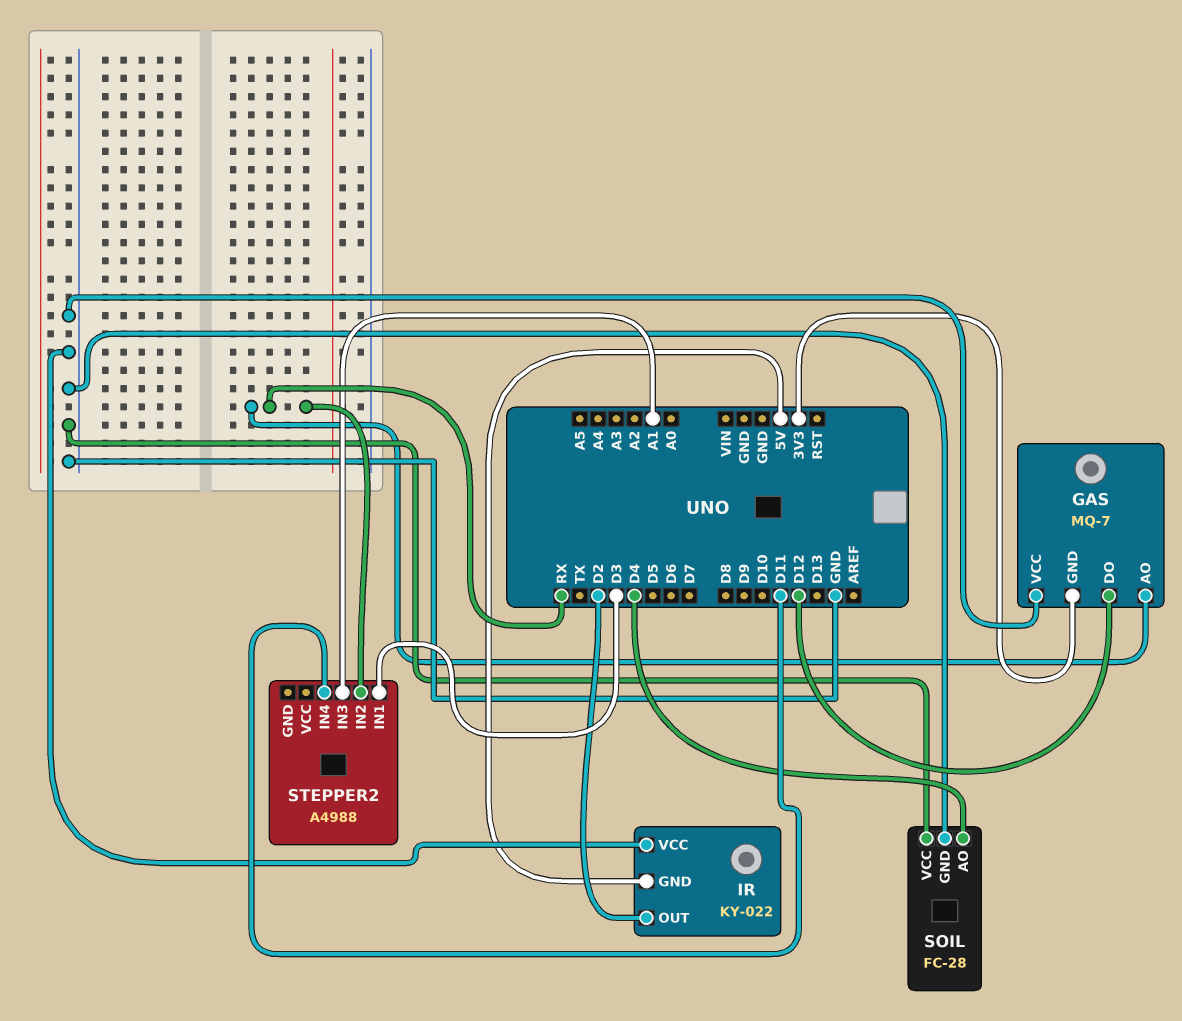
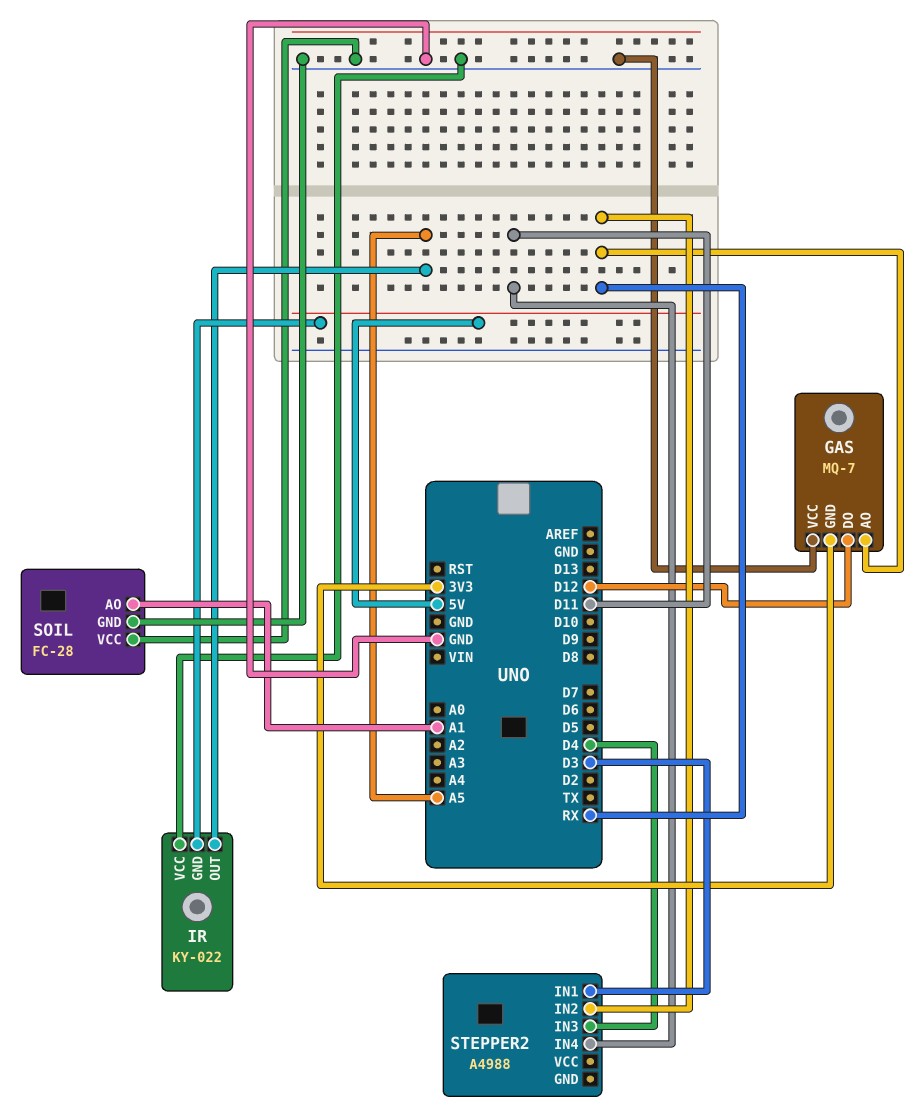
IR pin OUT: D2 -> A5
SOIL pin AO: D4 -> A1
STEPPER2 pin IN3: A1 -> D4

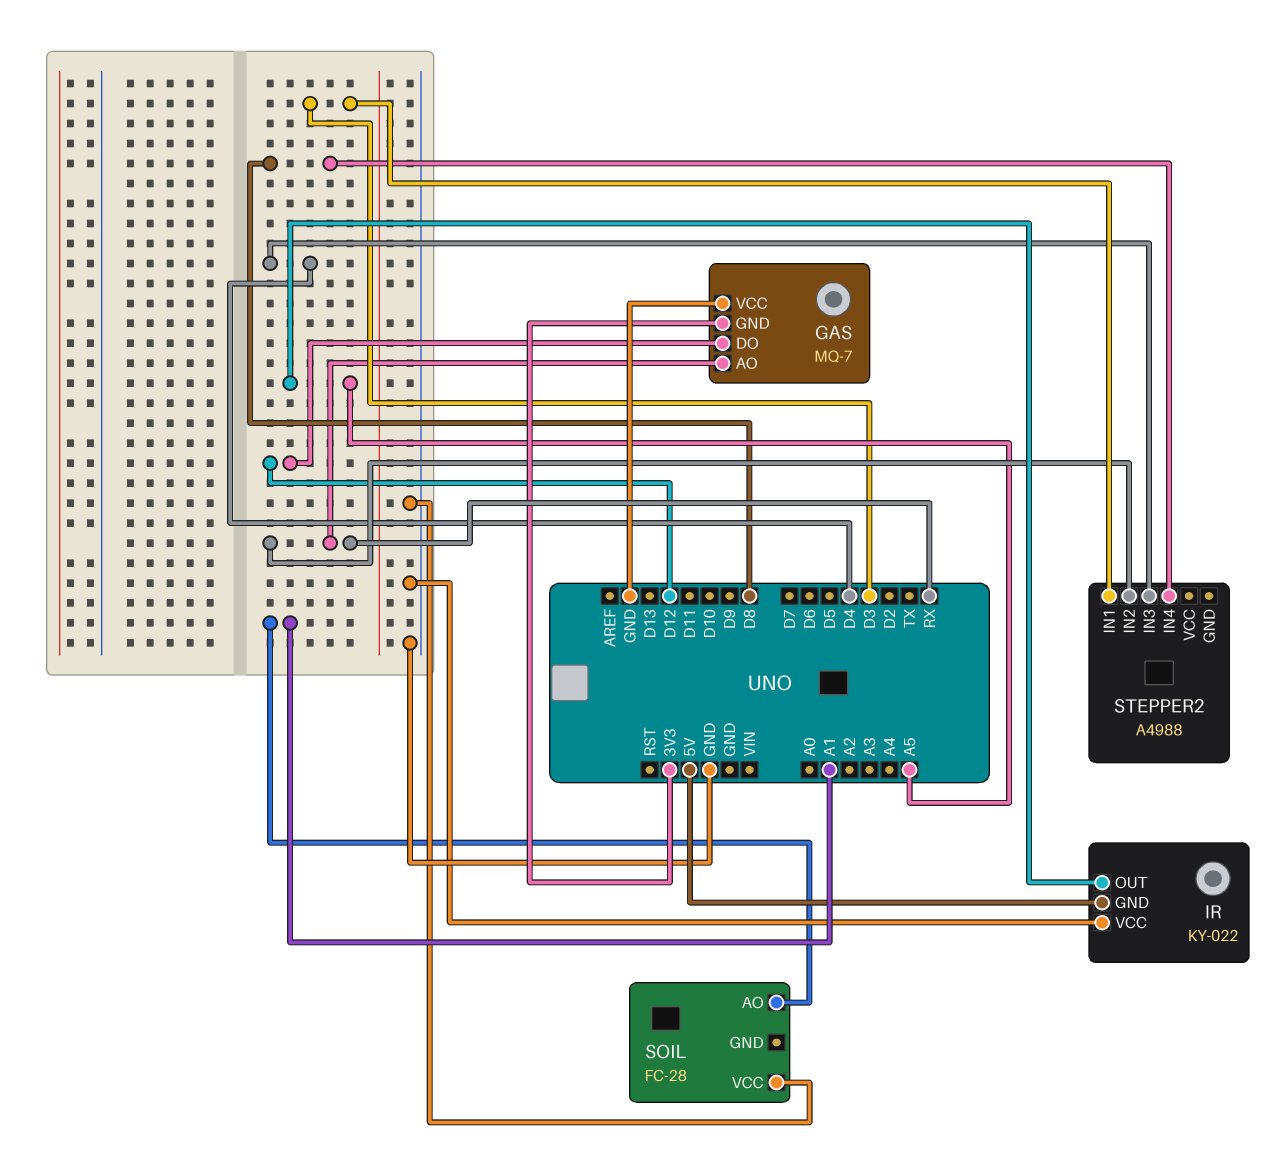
SOIL pin GND: GND -> none
STEPPER2 pin IN4: D11 -> D8

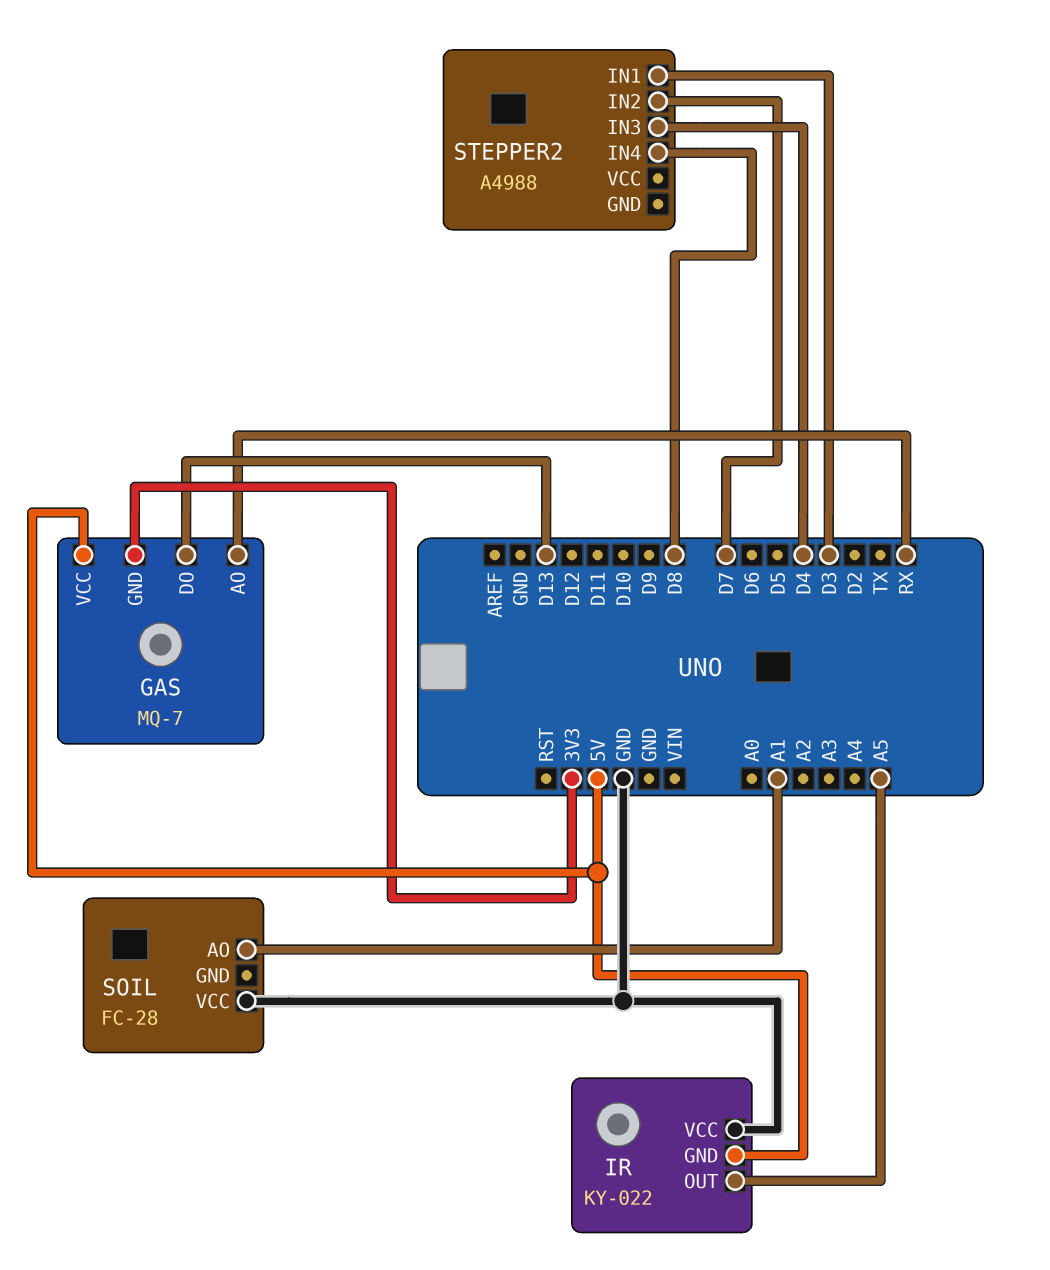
GAS pin DO: D12 -> D13
GAS pin VCC: GND -> 5V
STEPPER2 pin IN2: RX -> D7

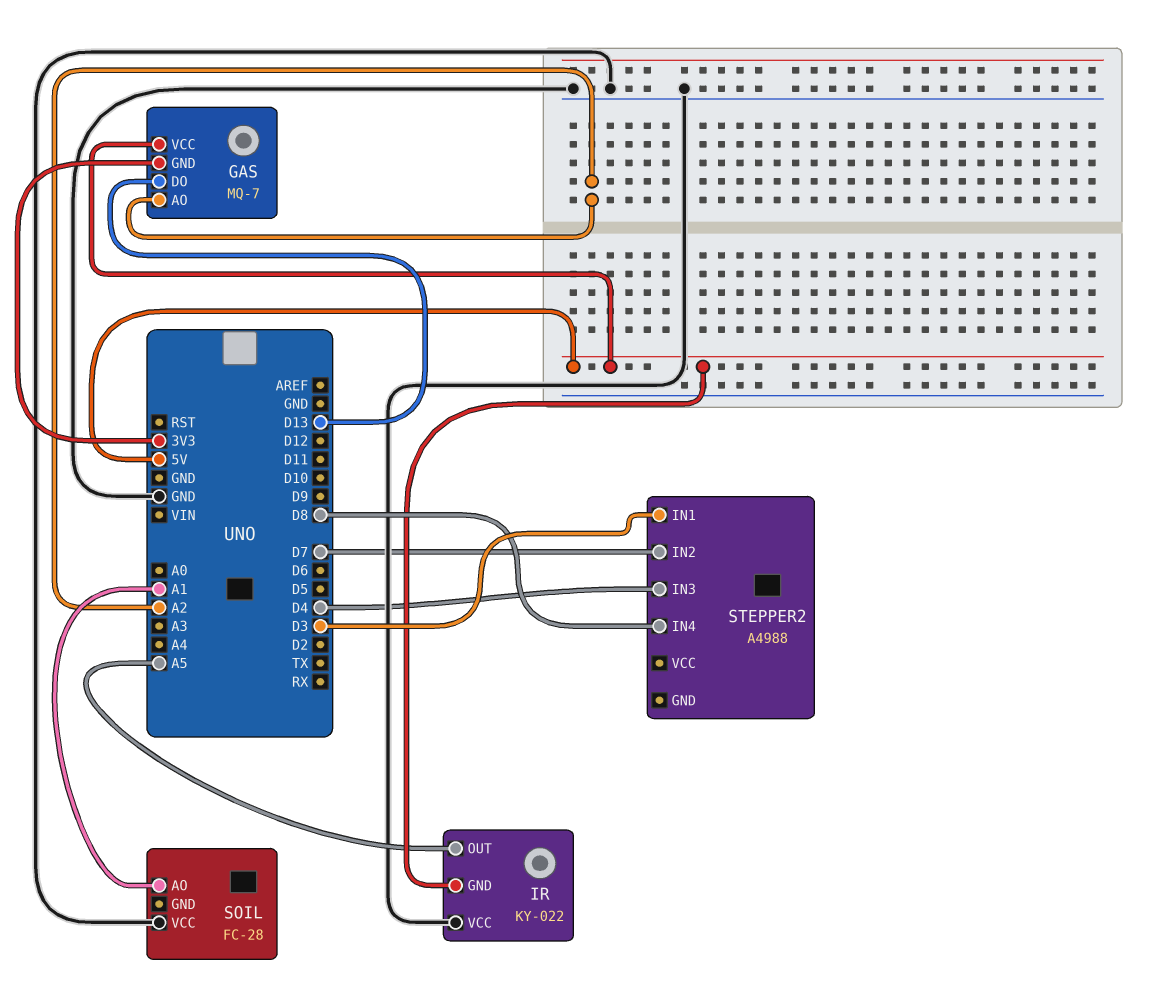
GAS pin AO: RX -> A2

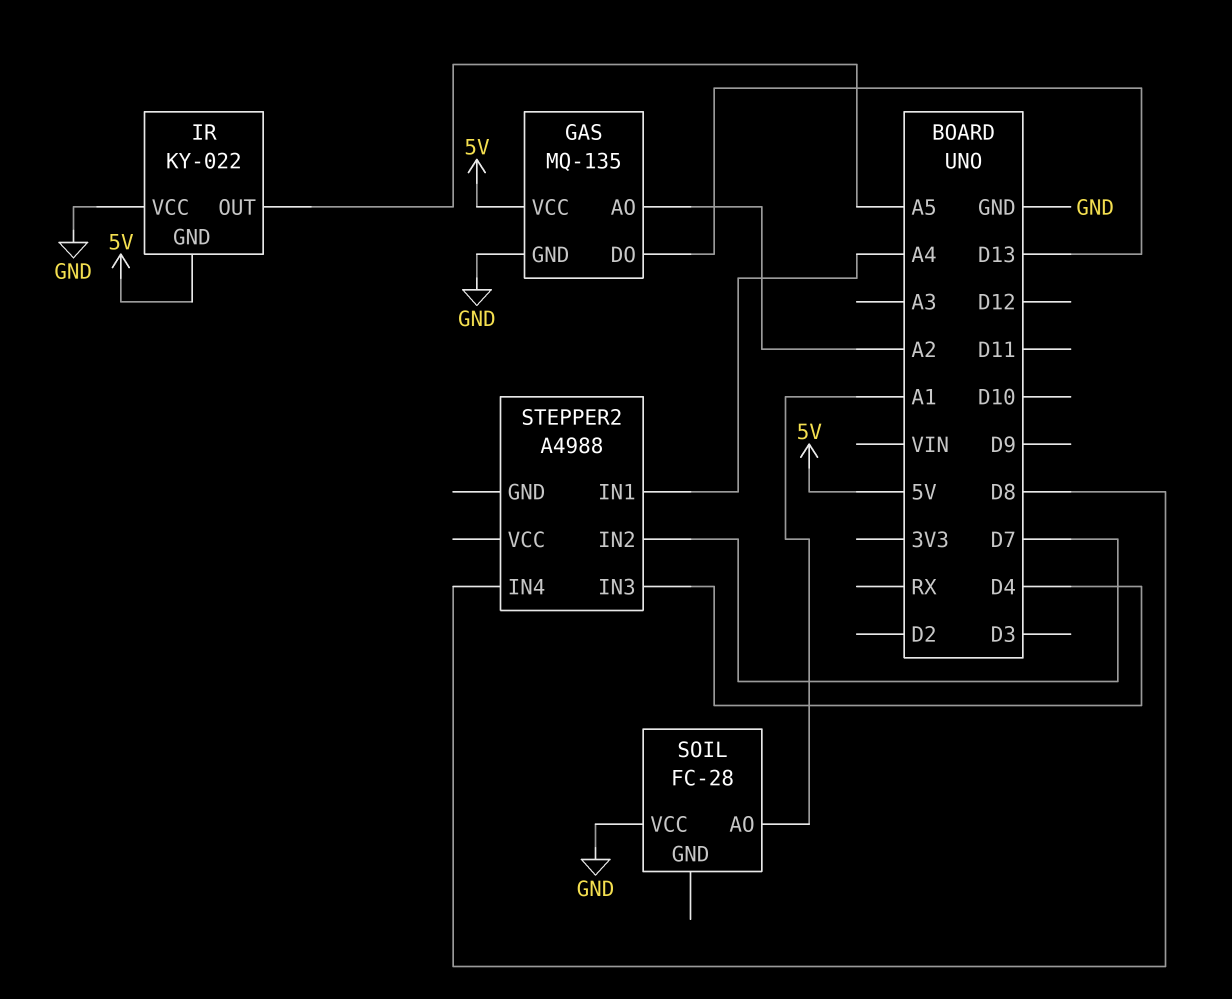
GAS: MQ-7 -> MQ-135
GAS pin GND: 3V3 -> GND
STEPPER2 pin IN1: D3 -> A4

